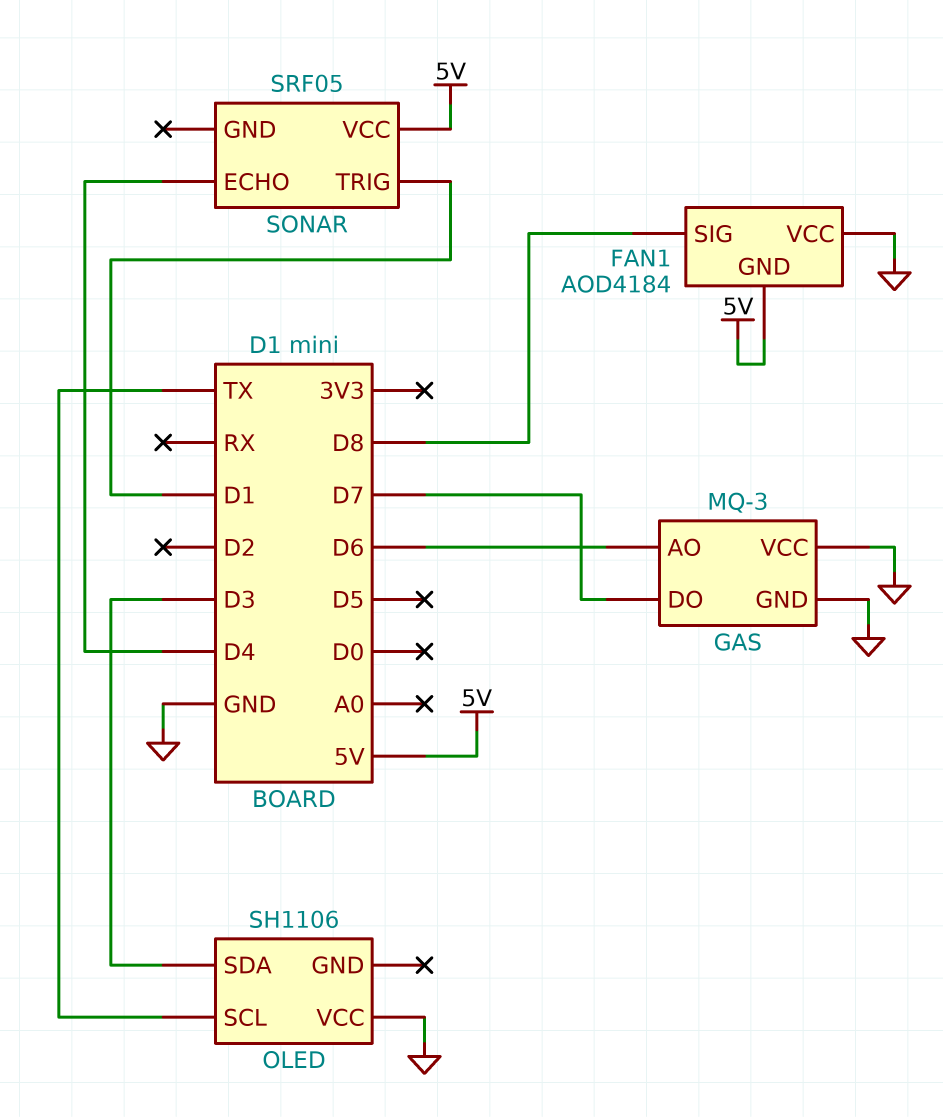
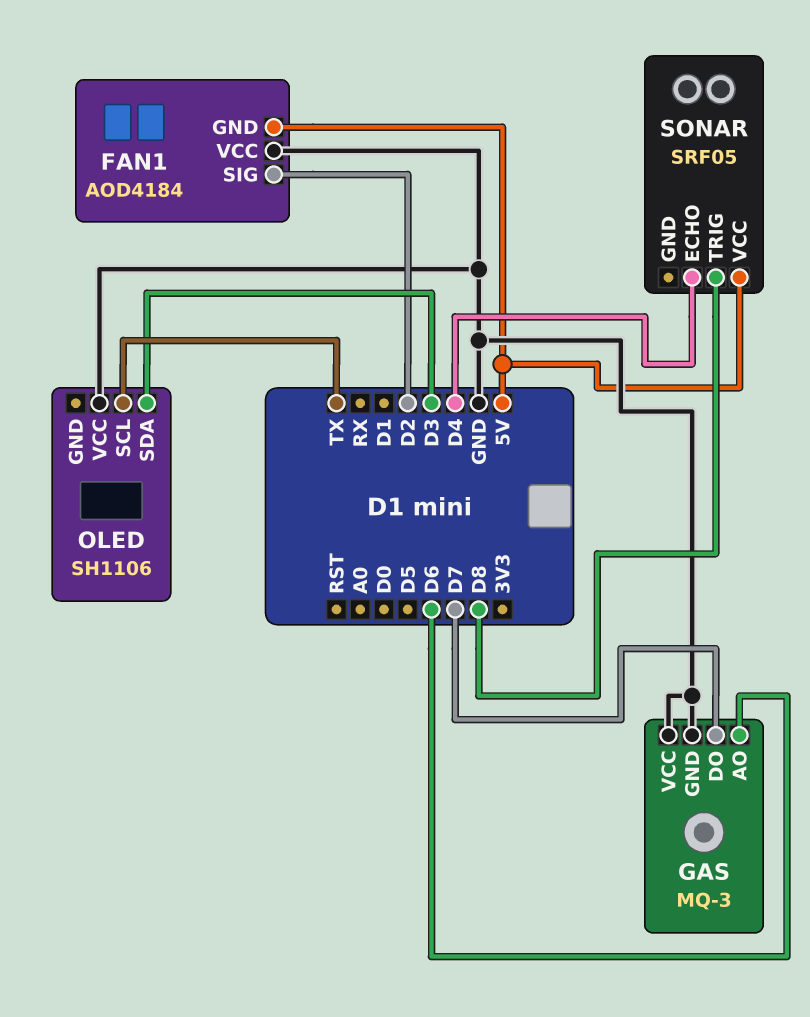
FAN1 pin SIG: D8 -> D2
SONAR pin TRIG: D1 -> D8

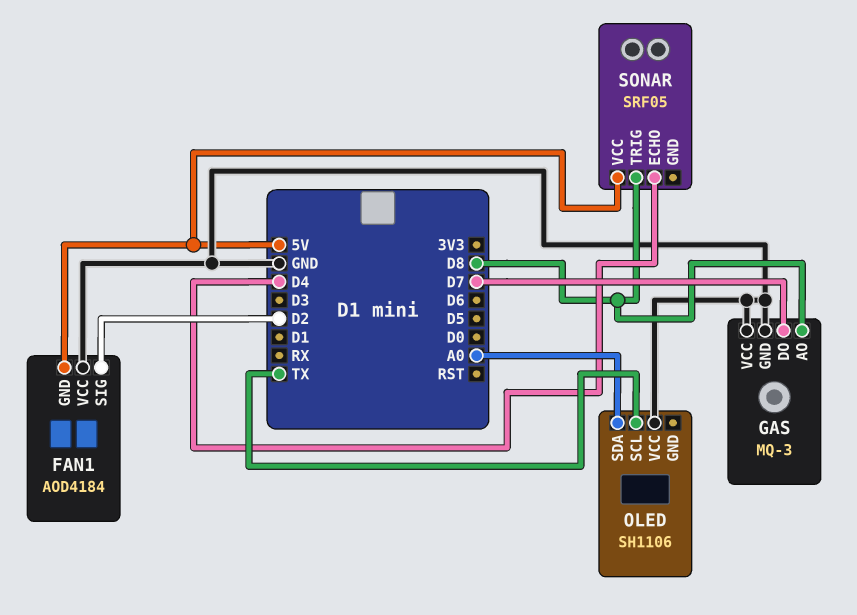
GAS pin AO: D6 -> D8
OLED pin SDA: D3 -> A0

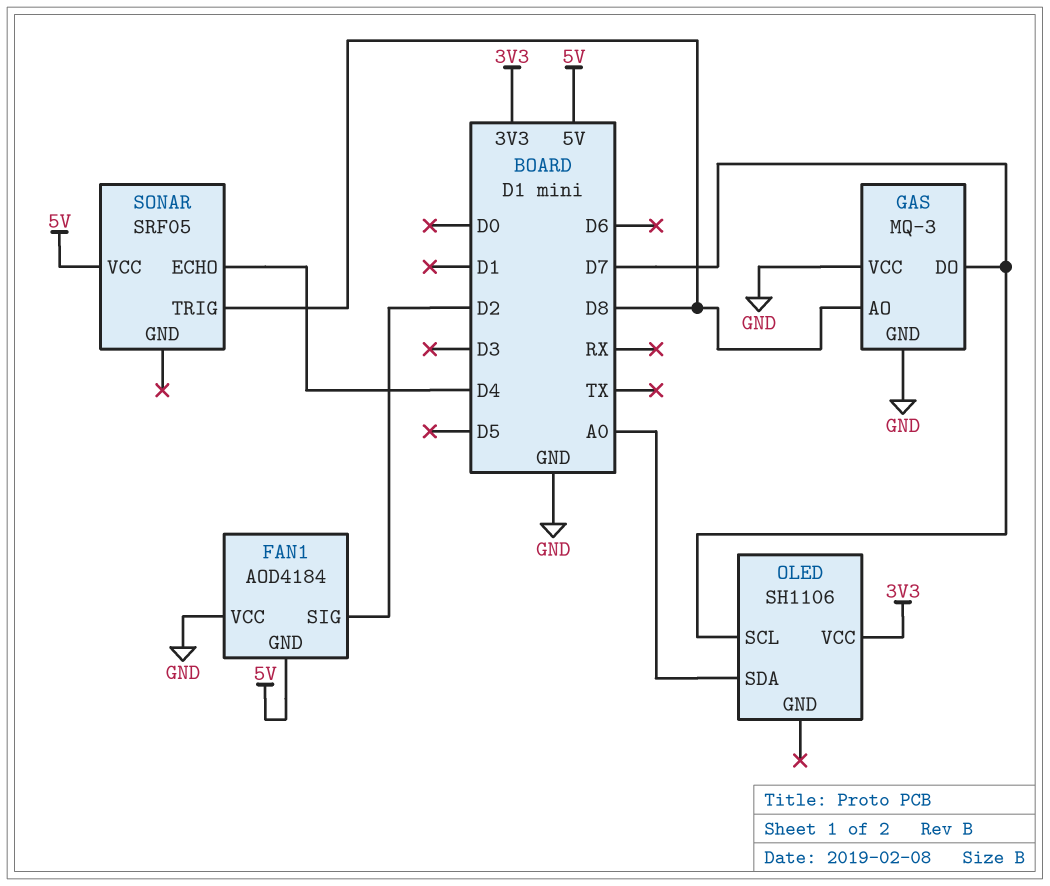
OLED pin SCL: TX -> D7
OLED pin VCC: GND -> 3V3

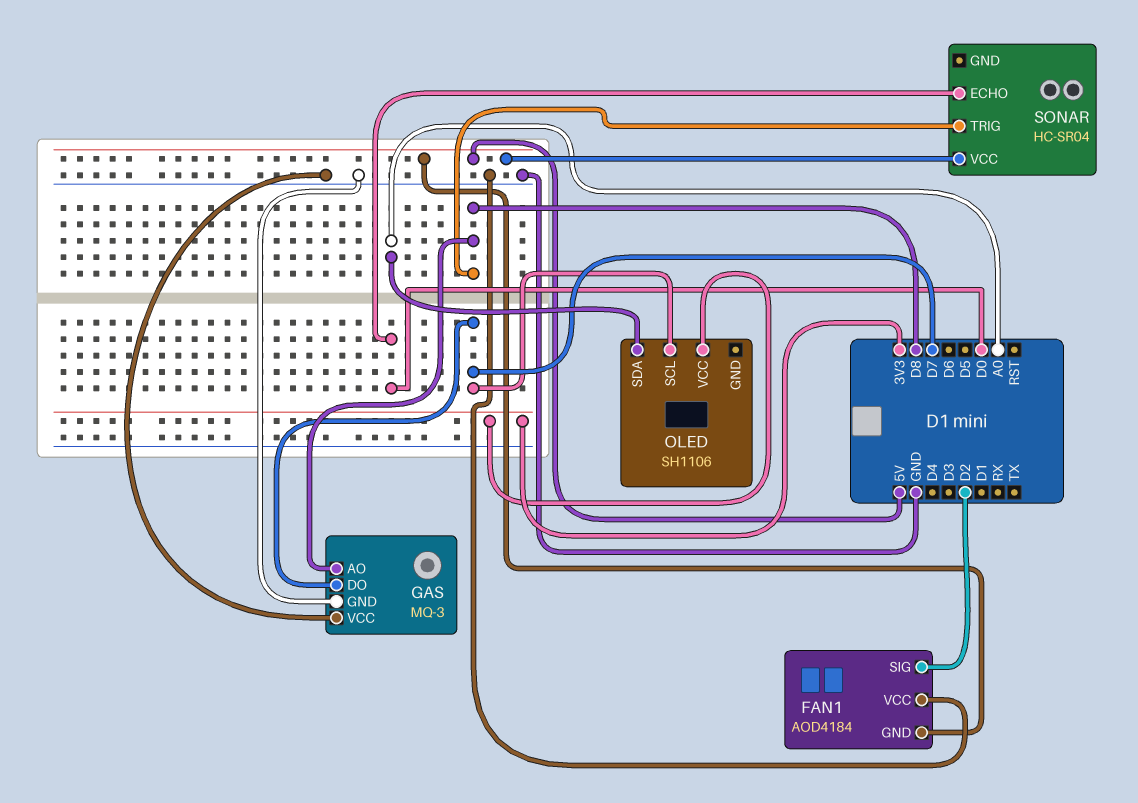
SONAR: SRF05 -> HC-SR04
SONAR pin ECHO: D4 -> D0

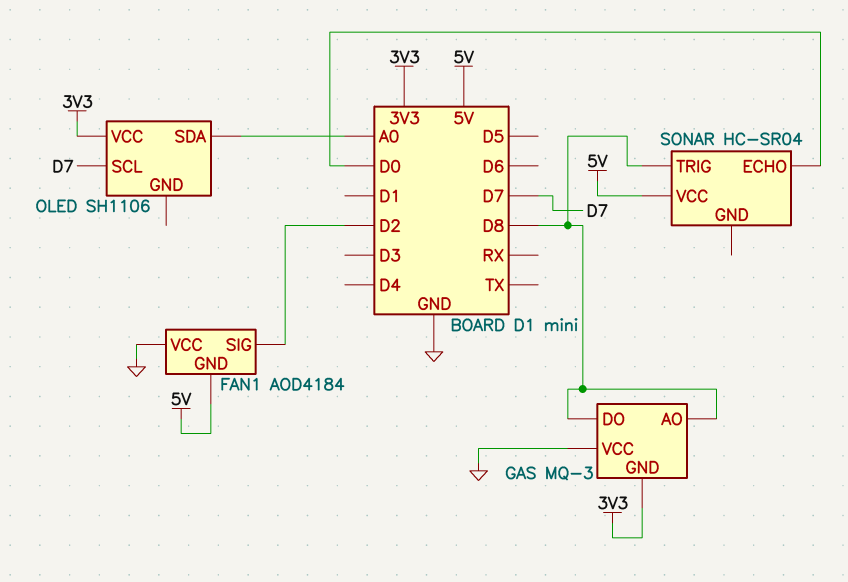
GAS pin DO: D7 -> D8
GAS pin GND: GND -> 3V3

